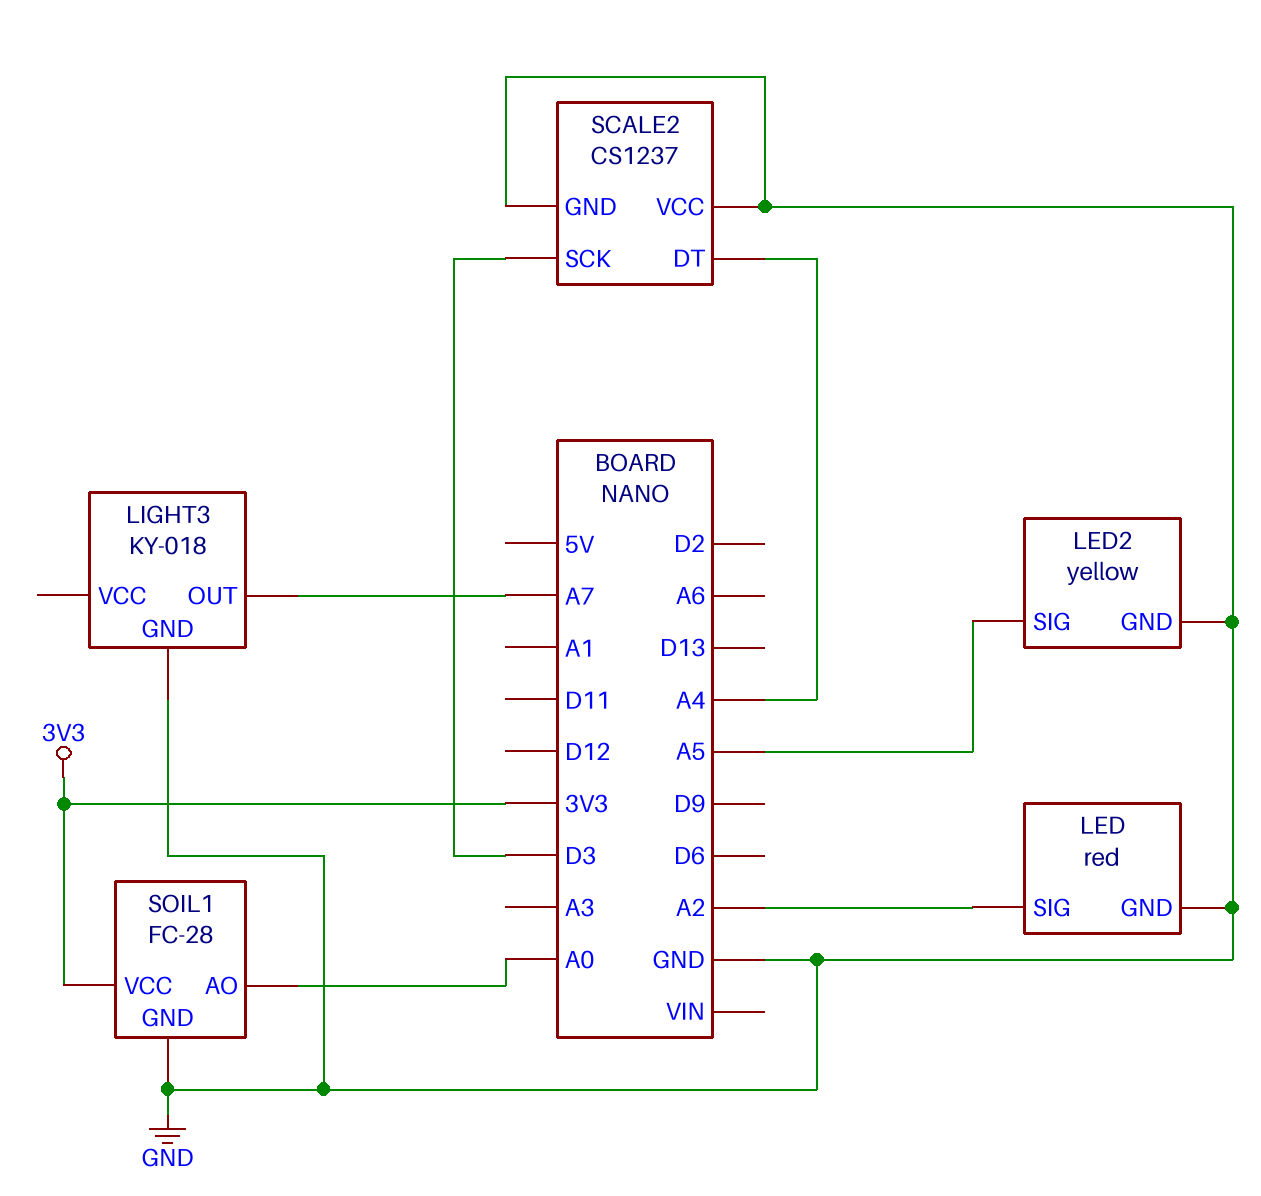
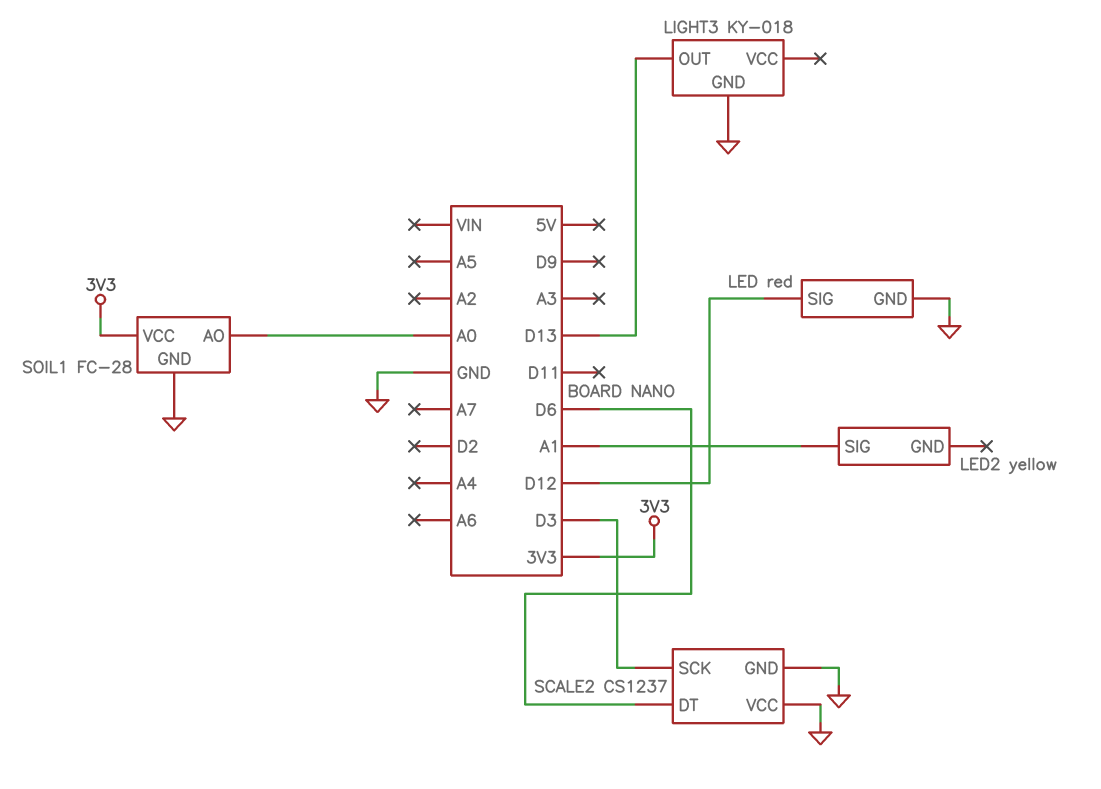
LED pin SIG: A2 -> D12
LED2 pin GND: GND -> none
LED2 pin SIG: A5 -> A1
LIGHT3 pin OUT: A7 -> D13
SCALE2 pin DT: A4 -> D6

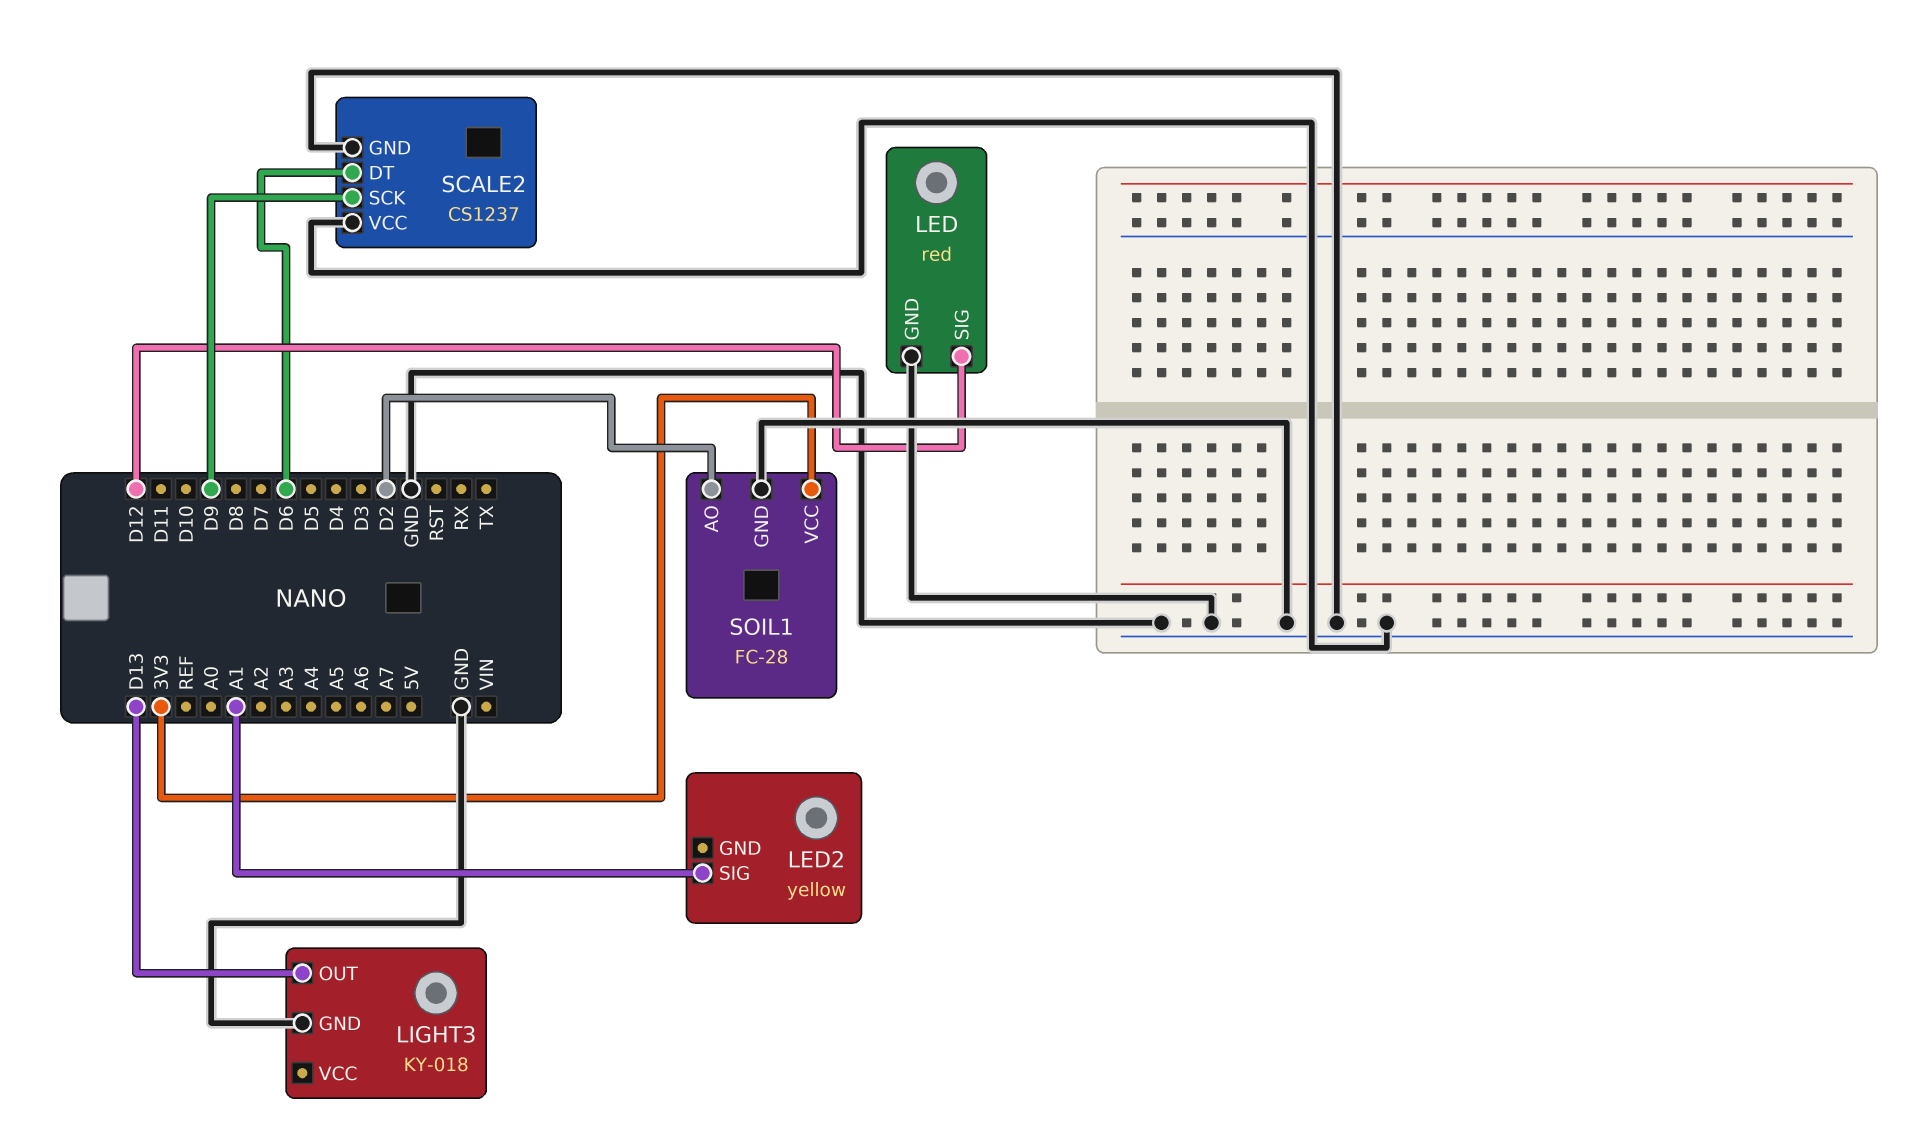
SCALE2 pin SCK: D3 -> D9
SOIL1 pin AO: A0 -> D2

